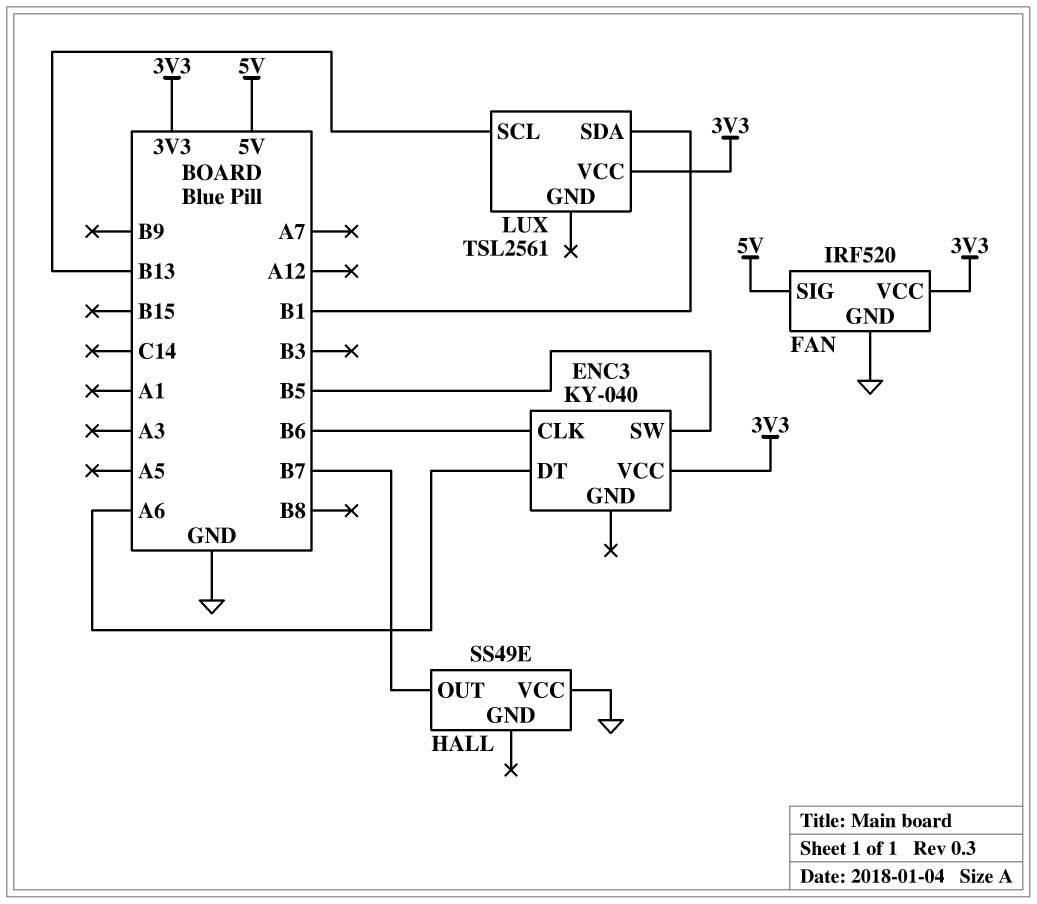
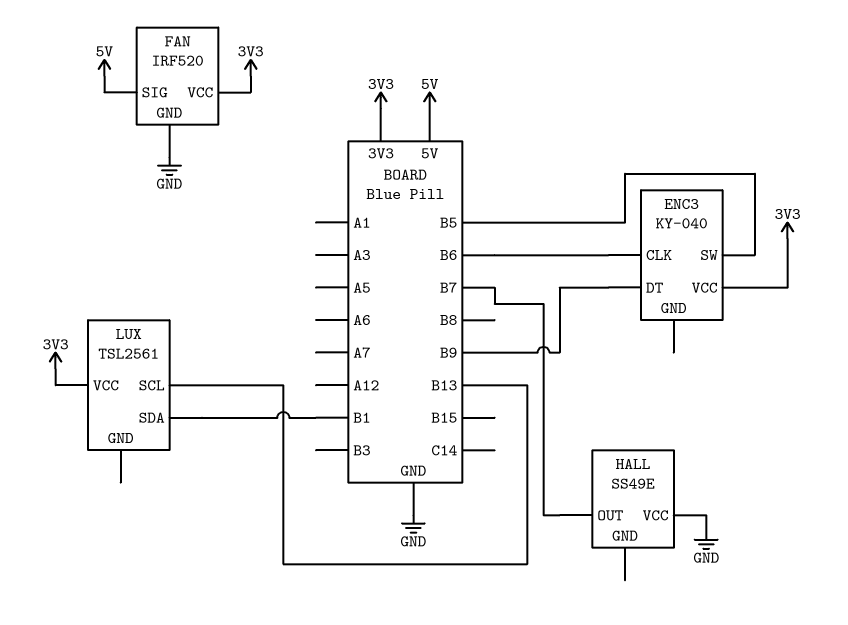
ENC3 pin DT: A6 -> B9

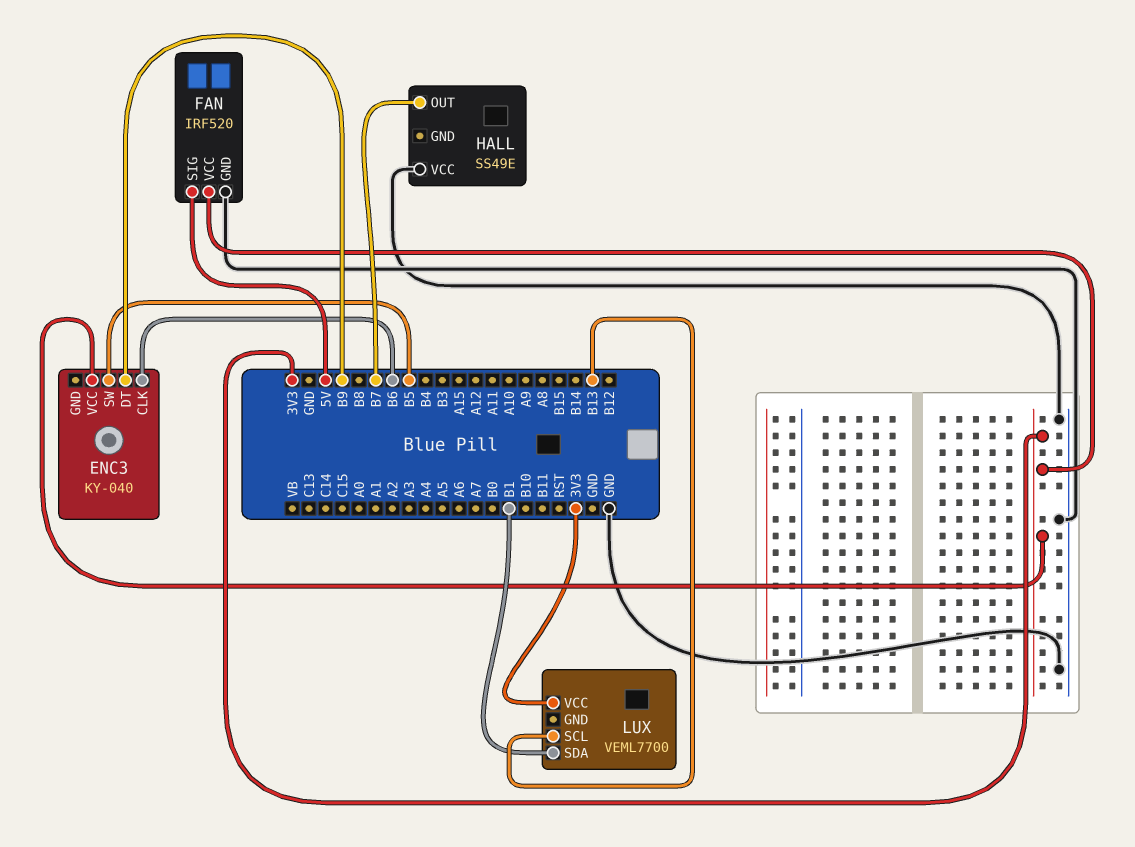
LUX: TSL2561 -> VEML7700

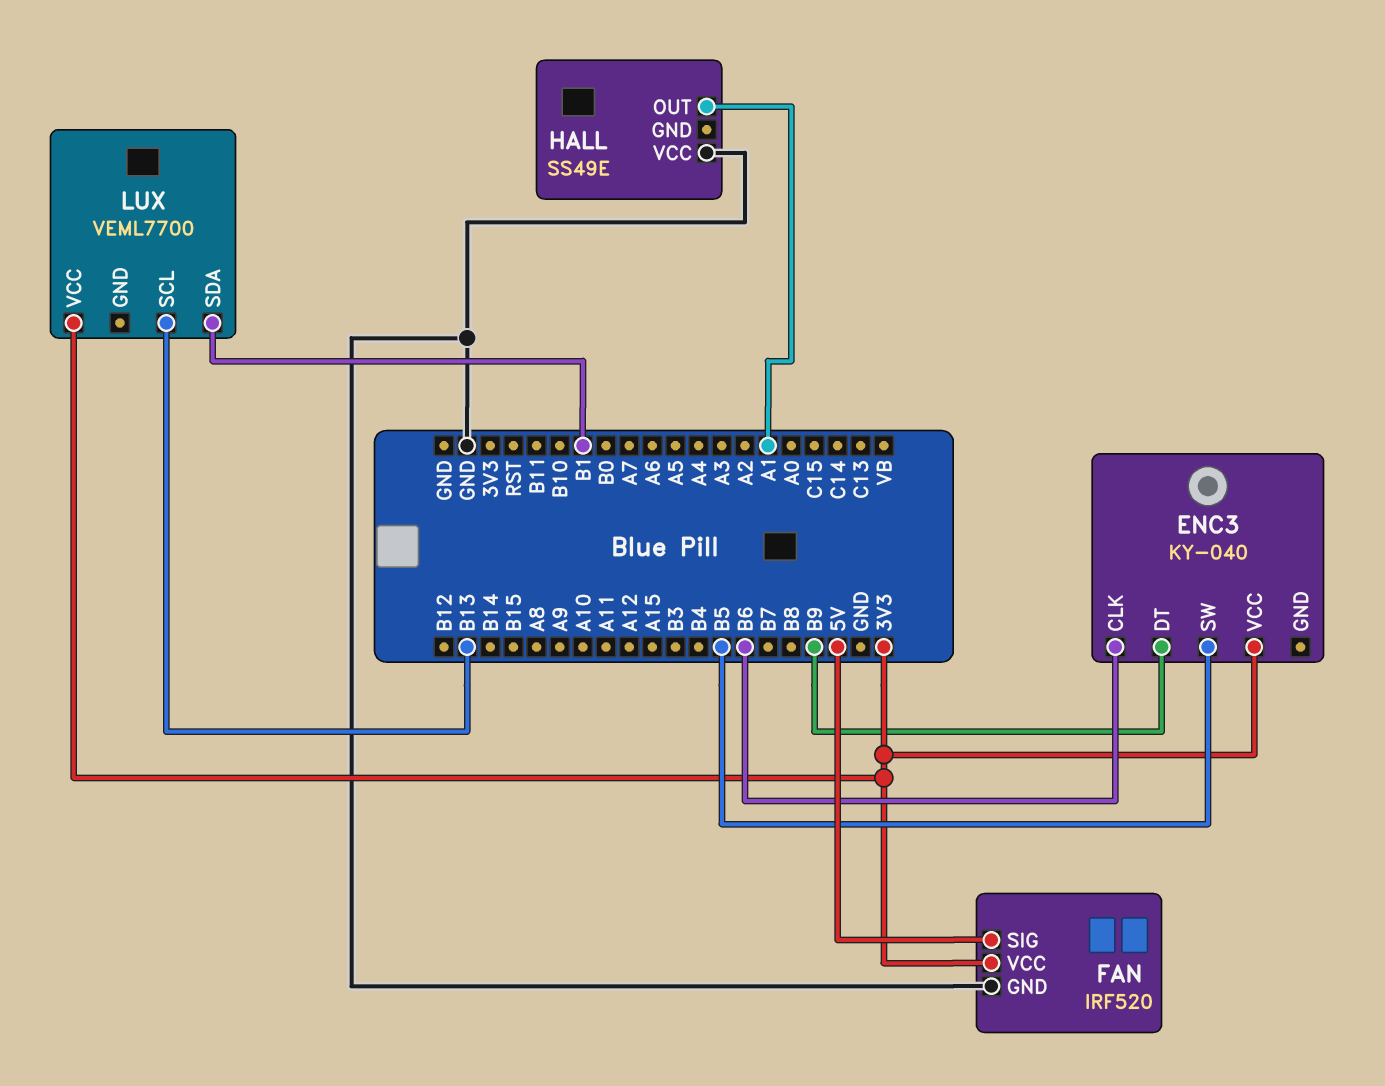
HALL pin OUT: B7 -> A1

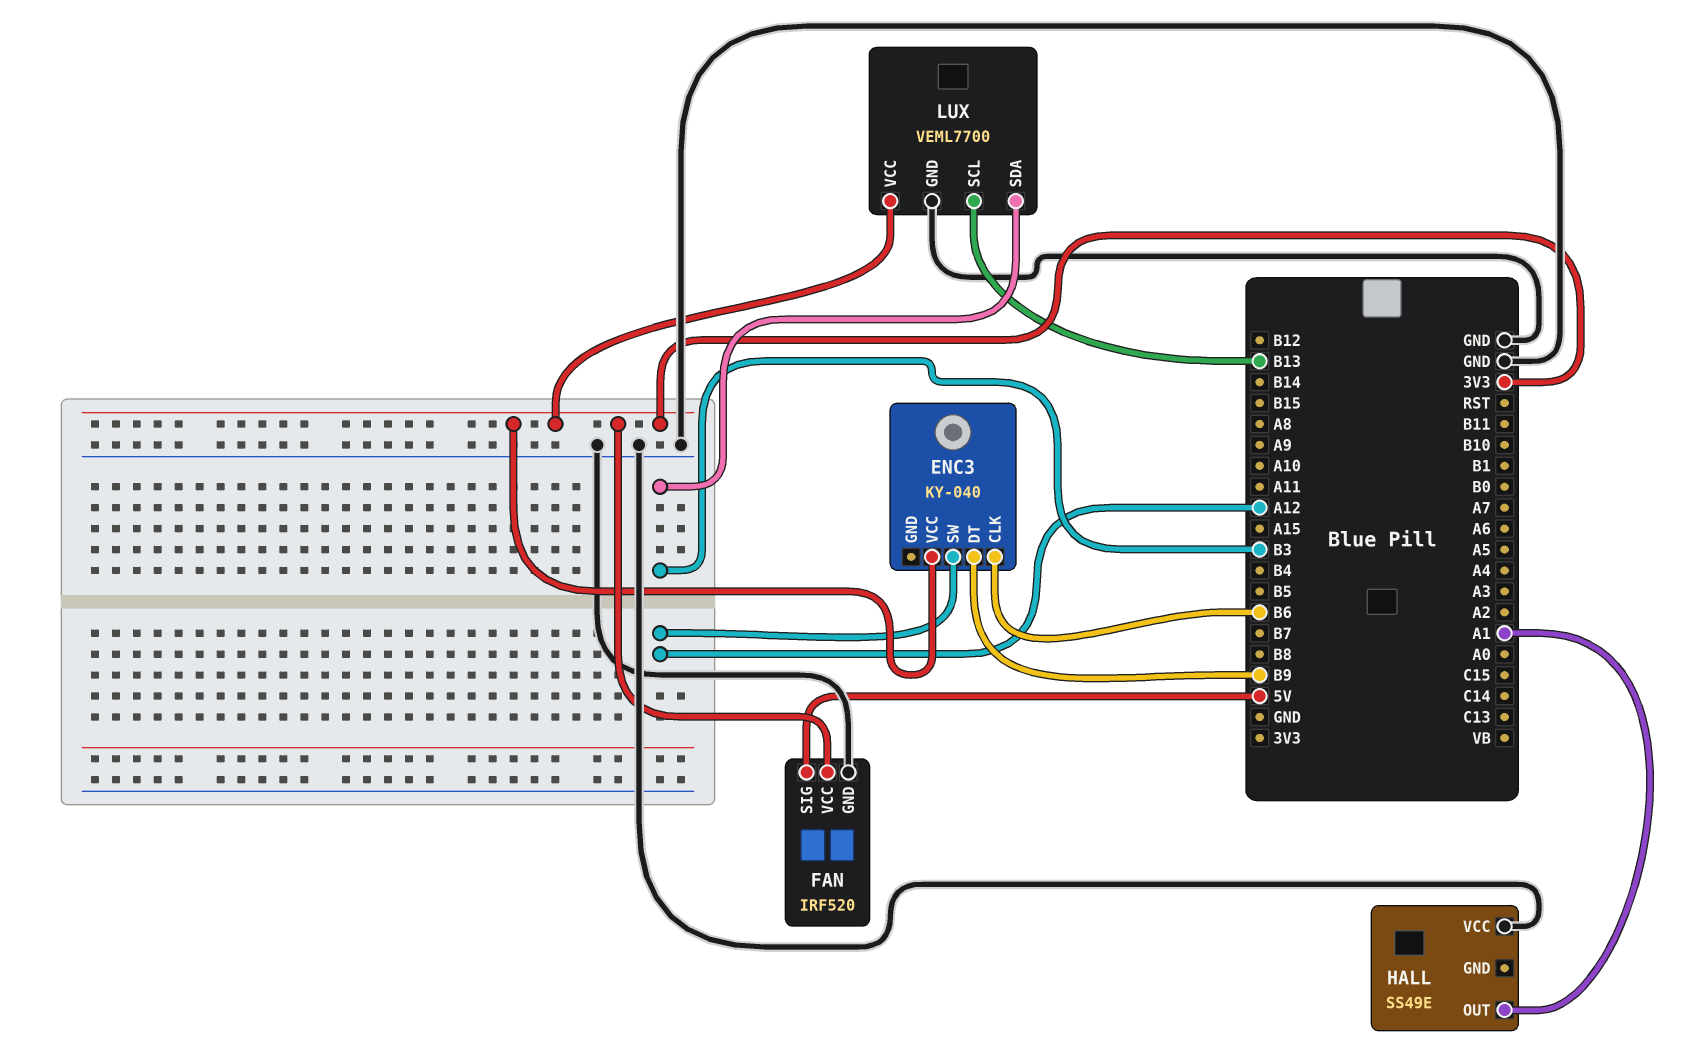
ENC3 pin SW: B5 -> A12
LUX pin GND: none -> GND
LUX pin SDA: B1 -> B3

